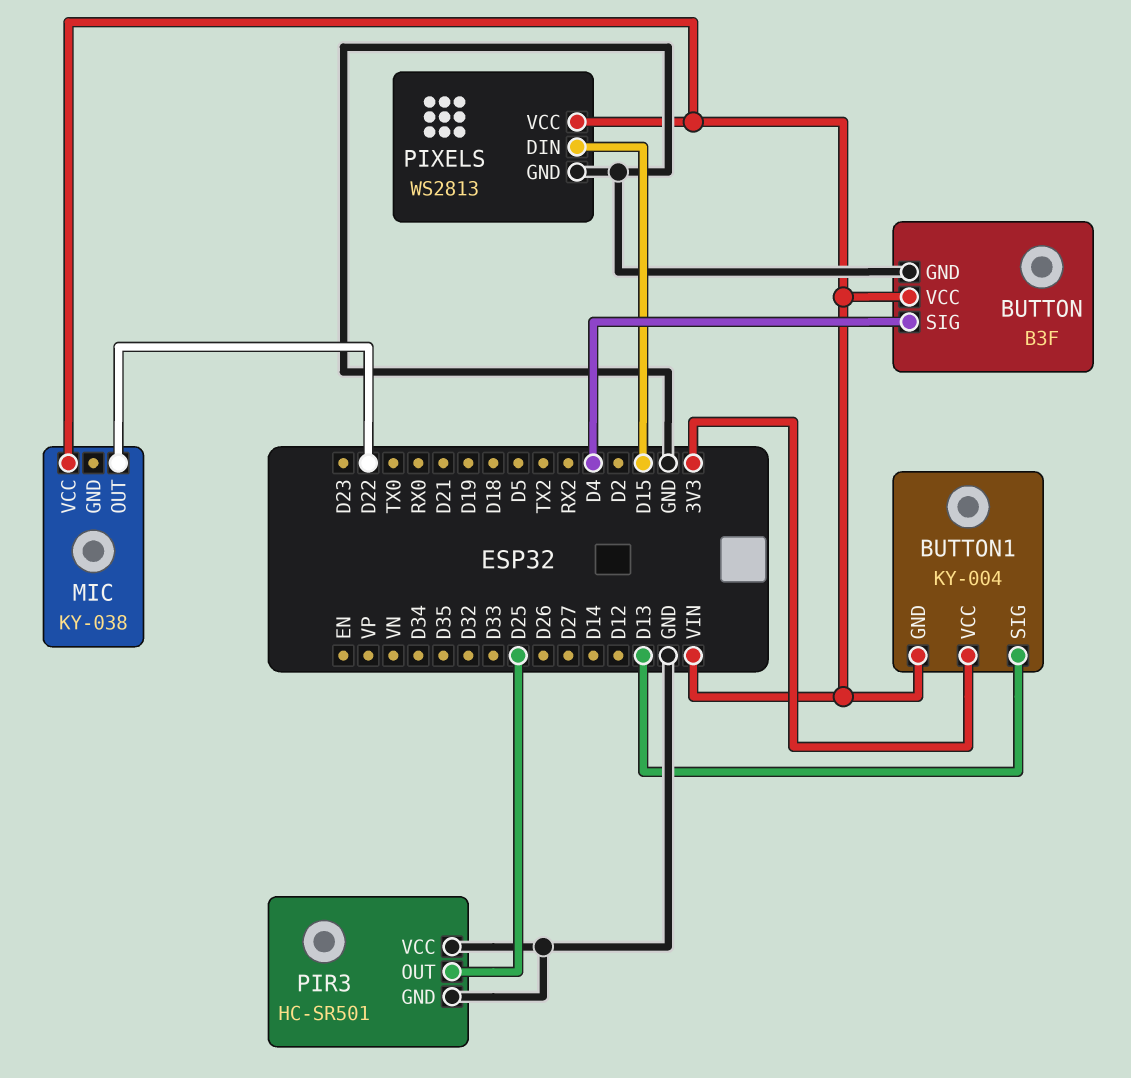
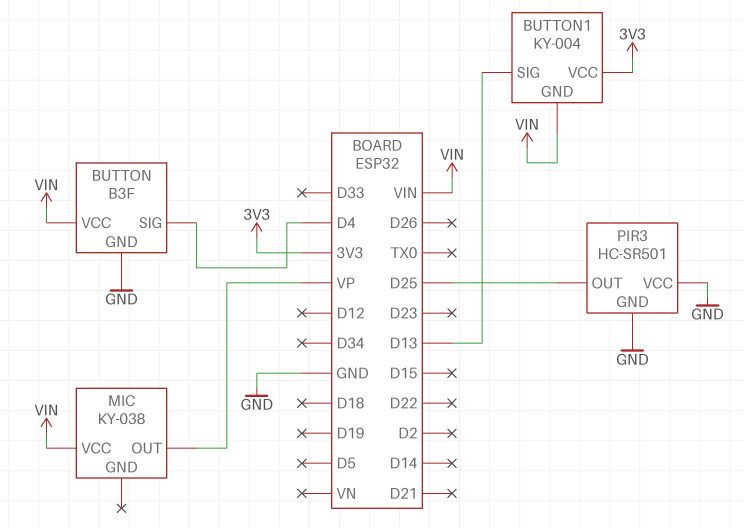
MIC pin OUT: D22 -> VP
PIXELS: WS2813 -> none
PIXELS pin DIN: D15 -> none
PIXELS pin GND: GND -> none
PIXELS pin VCC: VIN -> none

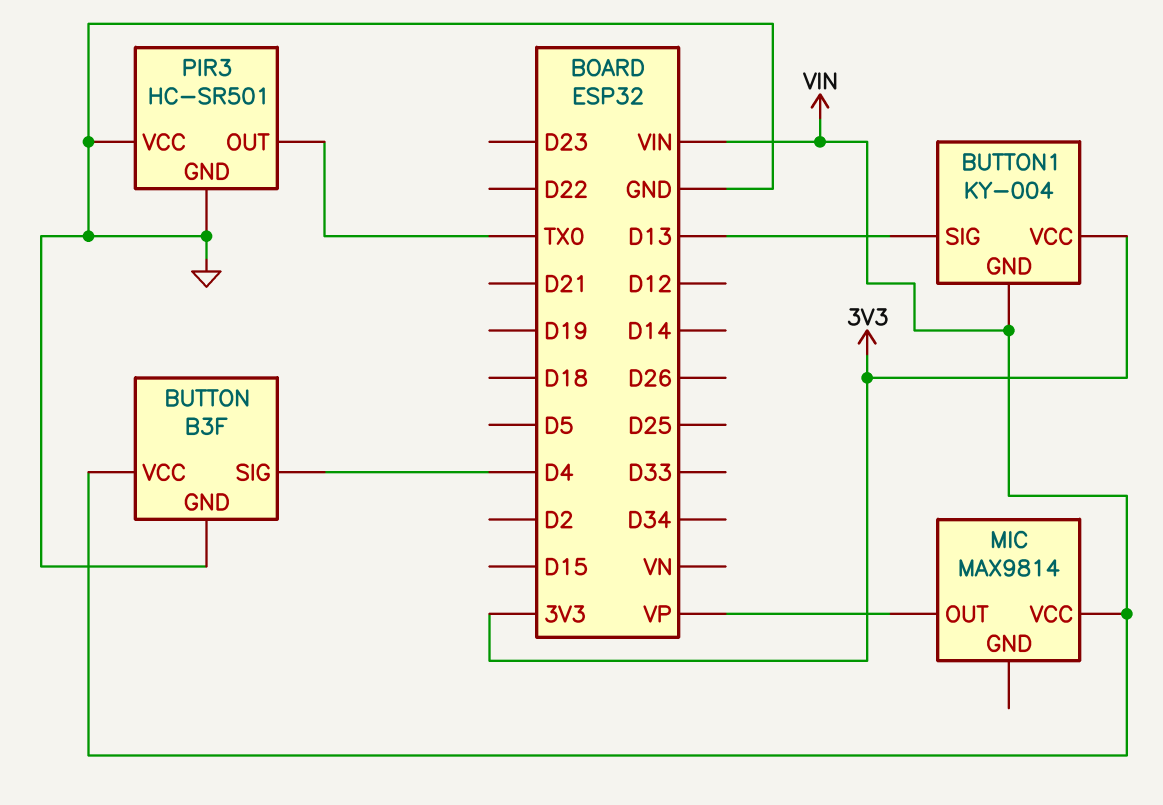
MIC: KY-038 -> MAX9814
PIR3 pin OUT: D25 -> TX0

